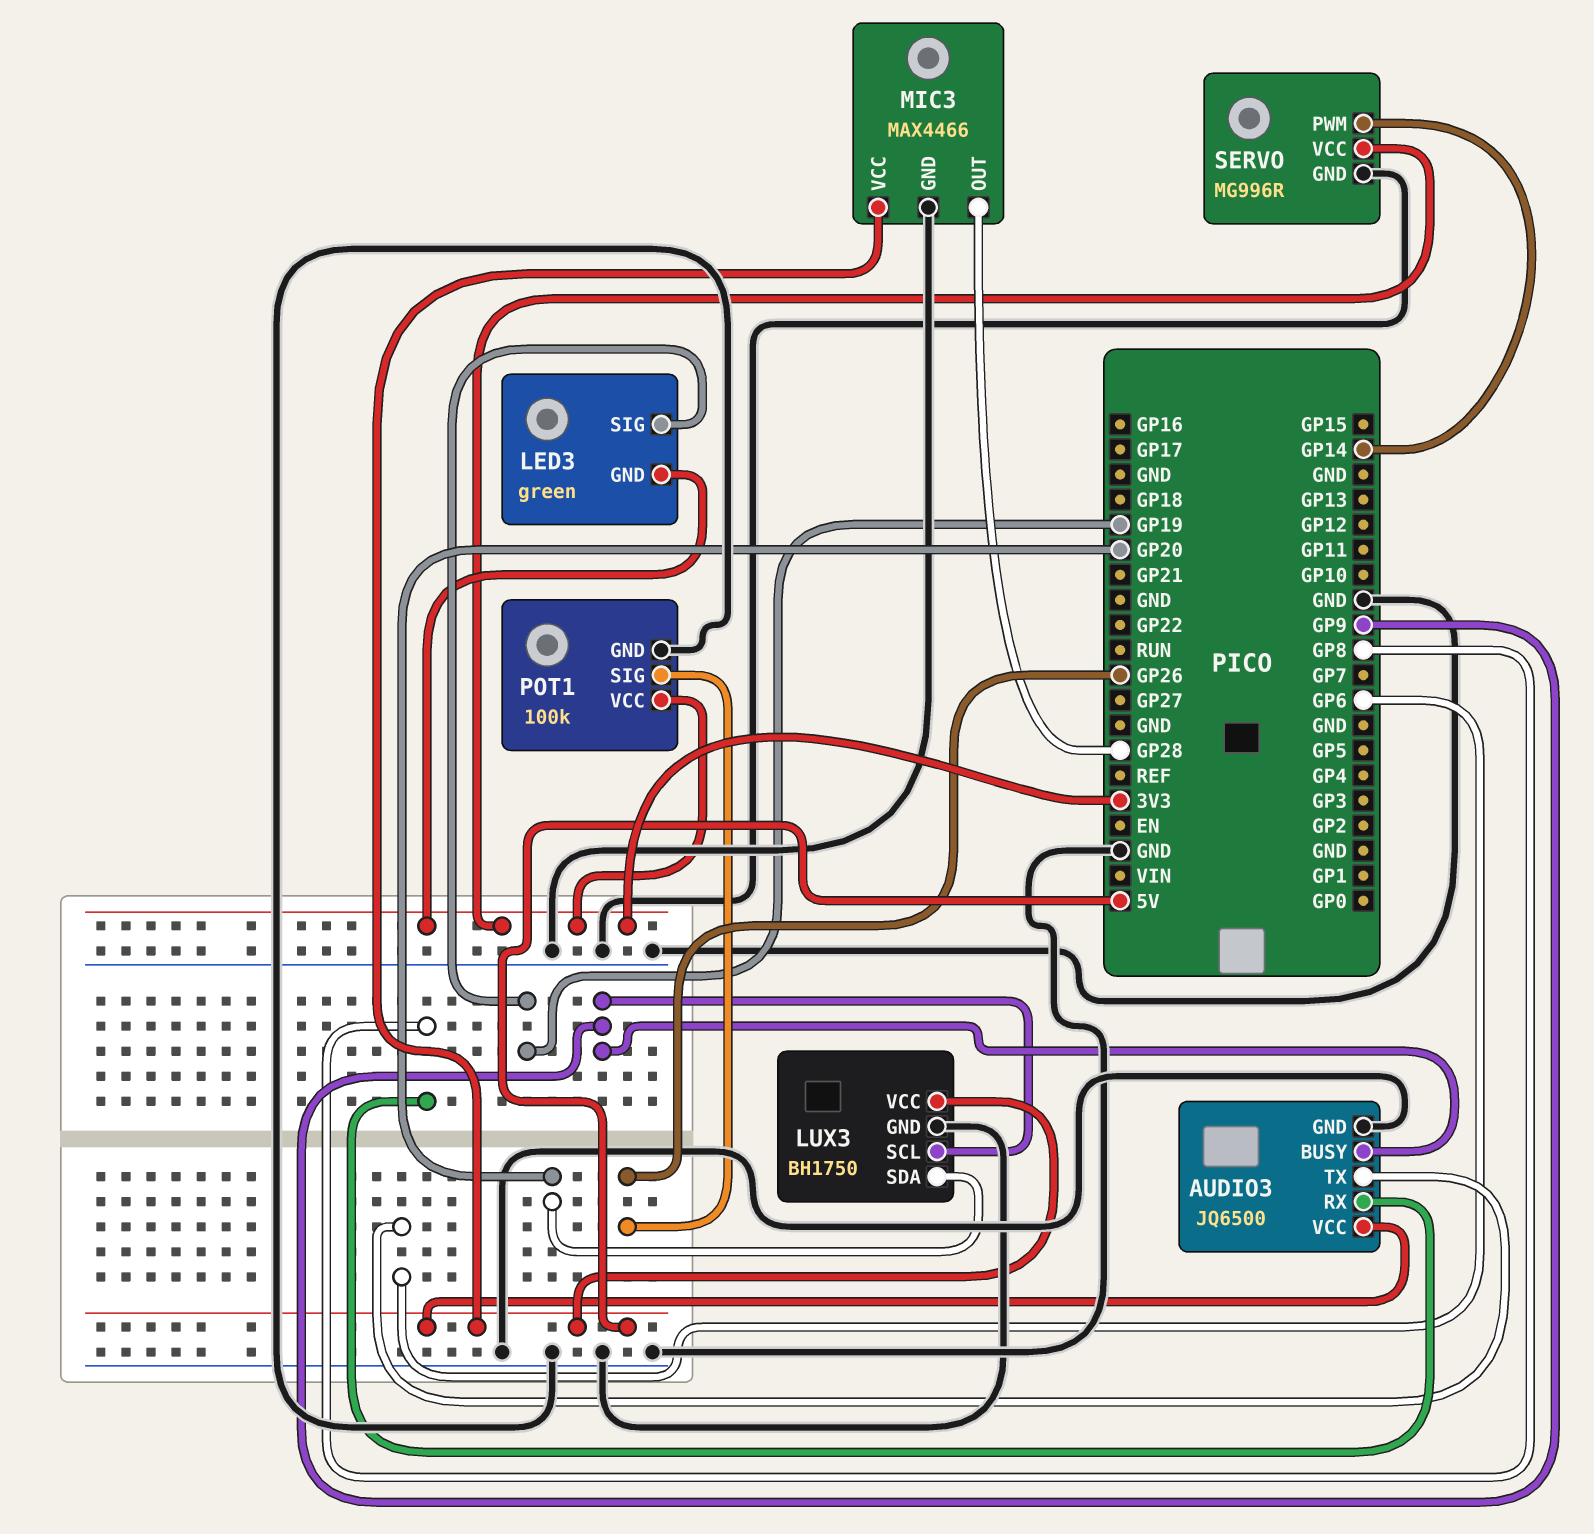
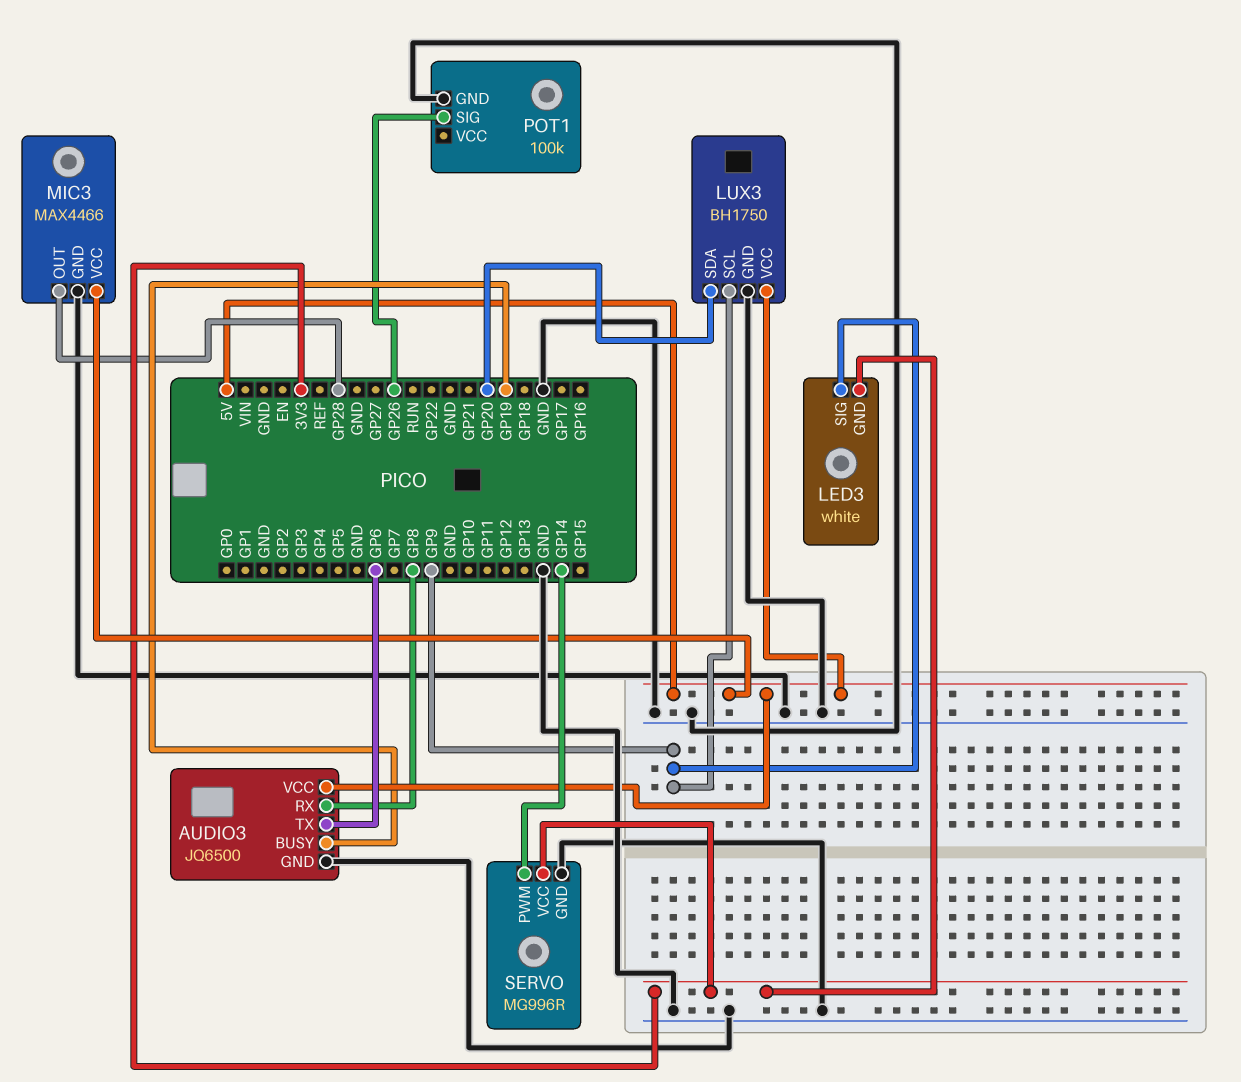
AUDIO3 pin BUSY: GP9 -> GP19
LED3: green -> white
LED3 pin SIG: GP19 -> GP9
POT1 pin VCC: 3V3 -> none

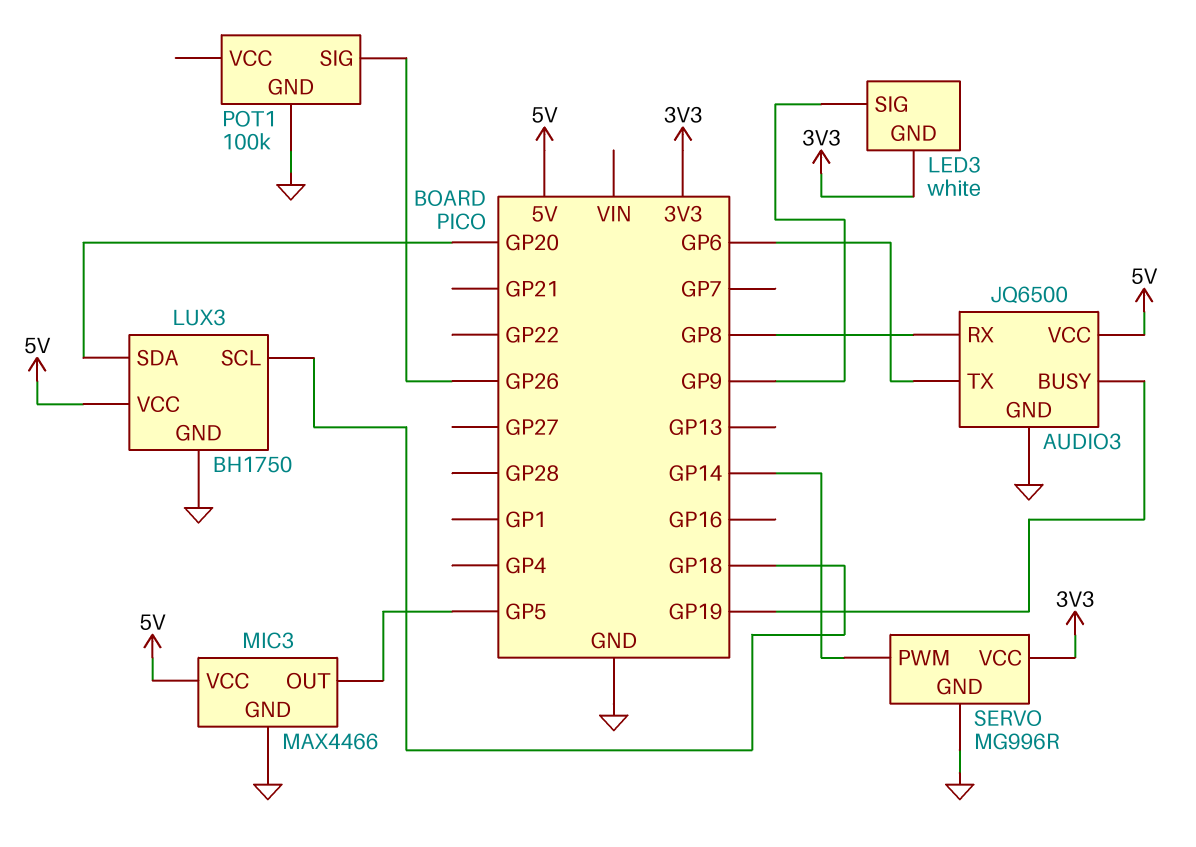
LUX3 pin SCL: GP9 -> GP18
MIC3 pin OUT: GP28 -> GP5

